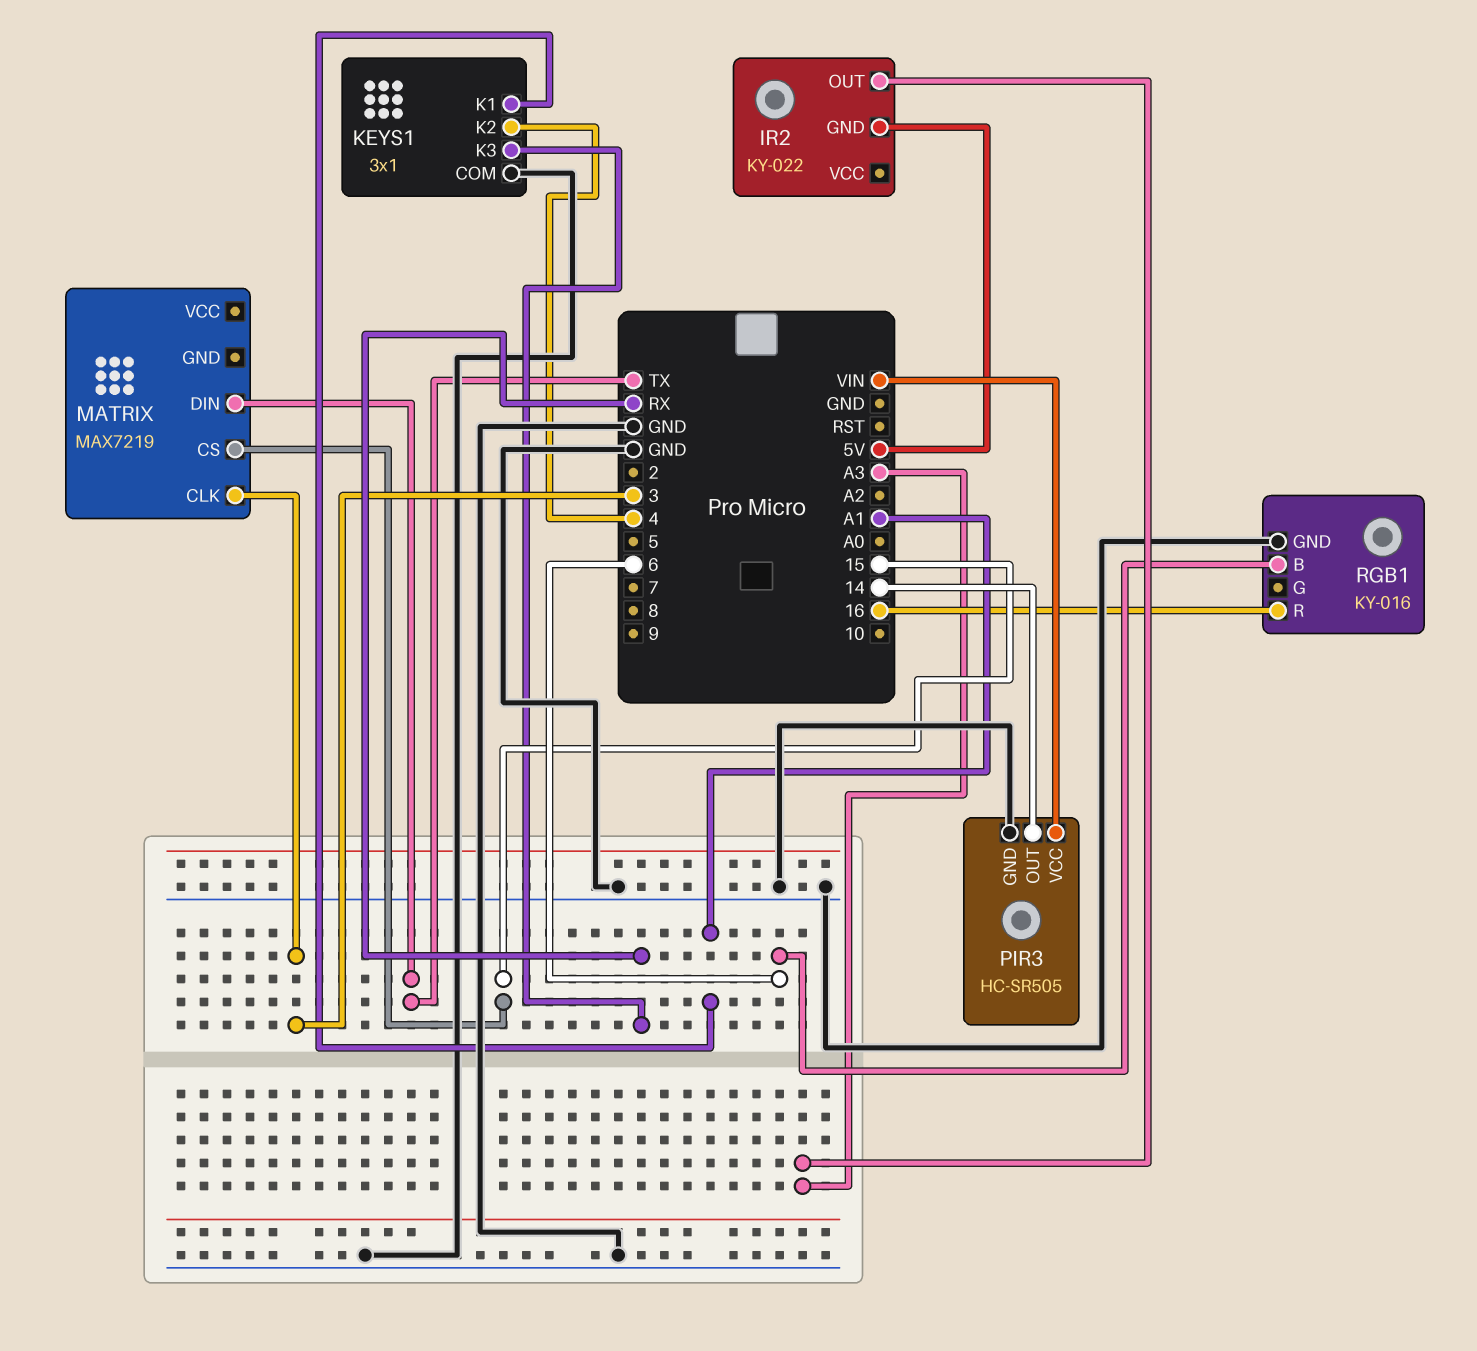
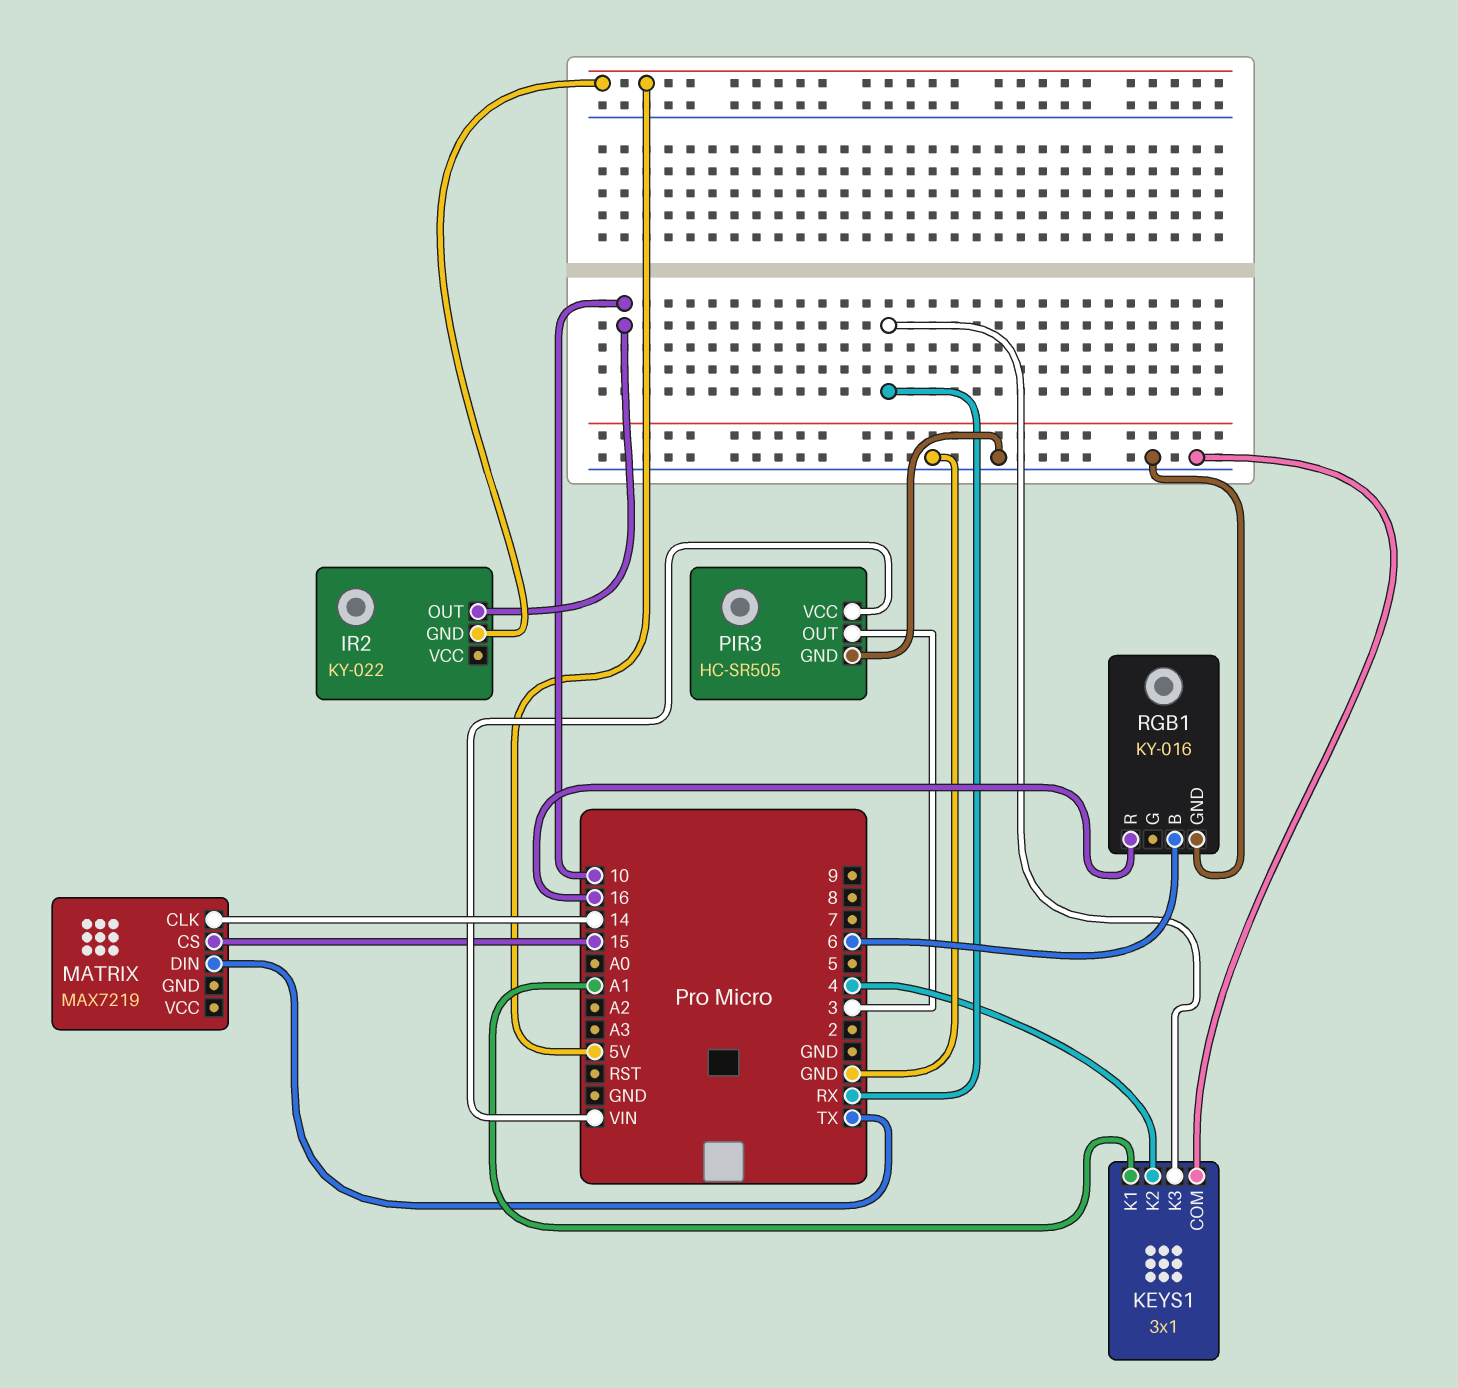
IR2 pin OUT: A3 -> 10
MATRIX pin CLK: 3 -> 14
PIR3 pin OUT: 14 -> 3

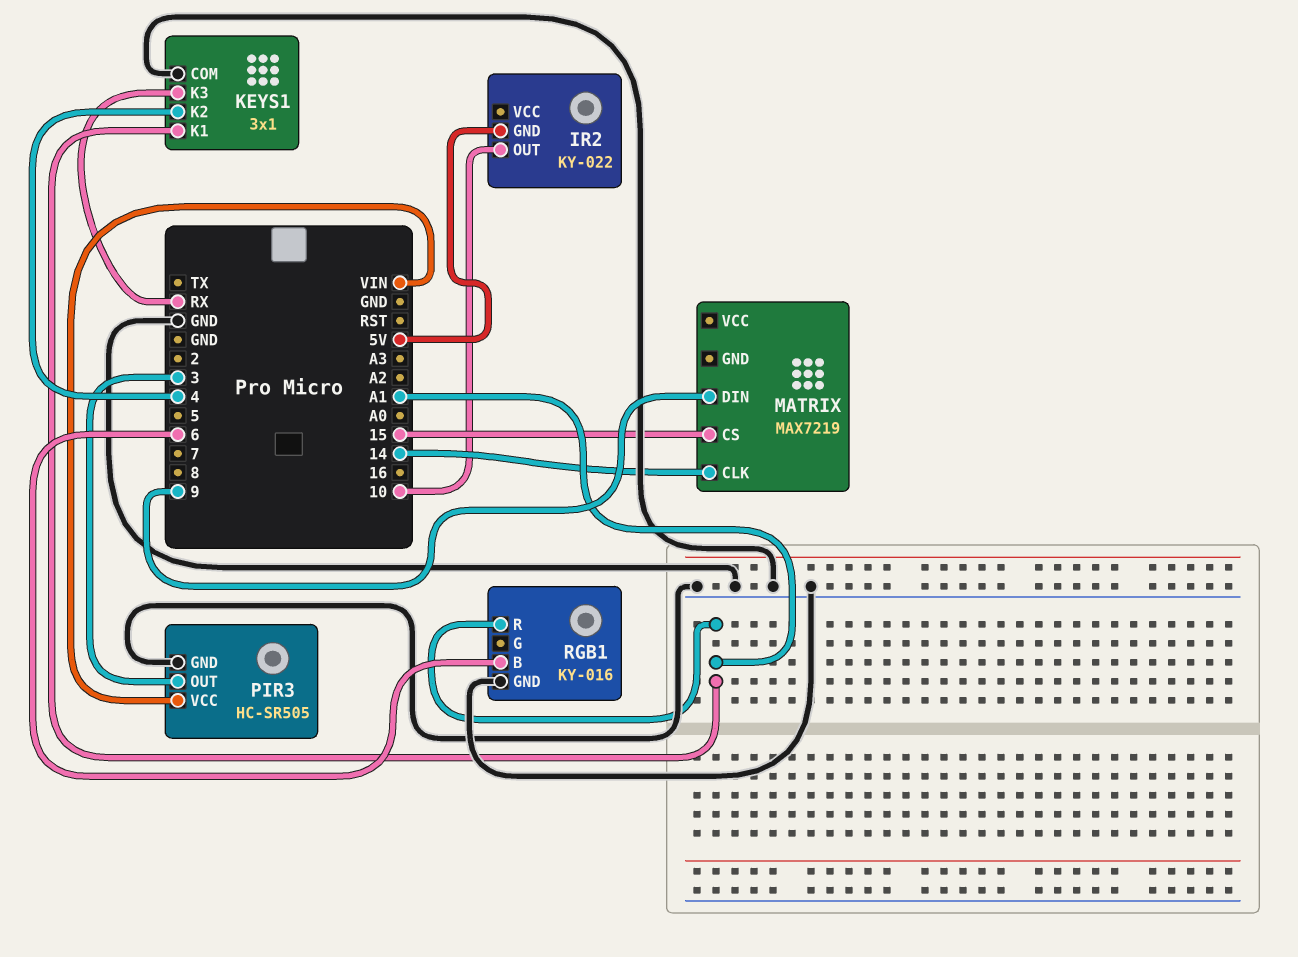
MATRIX pin DIN: TX -> 9
RGB1 pin R: 16 -> A1

